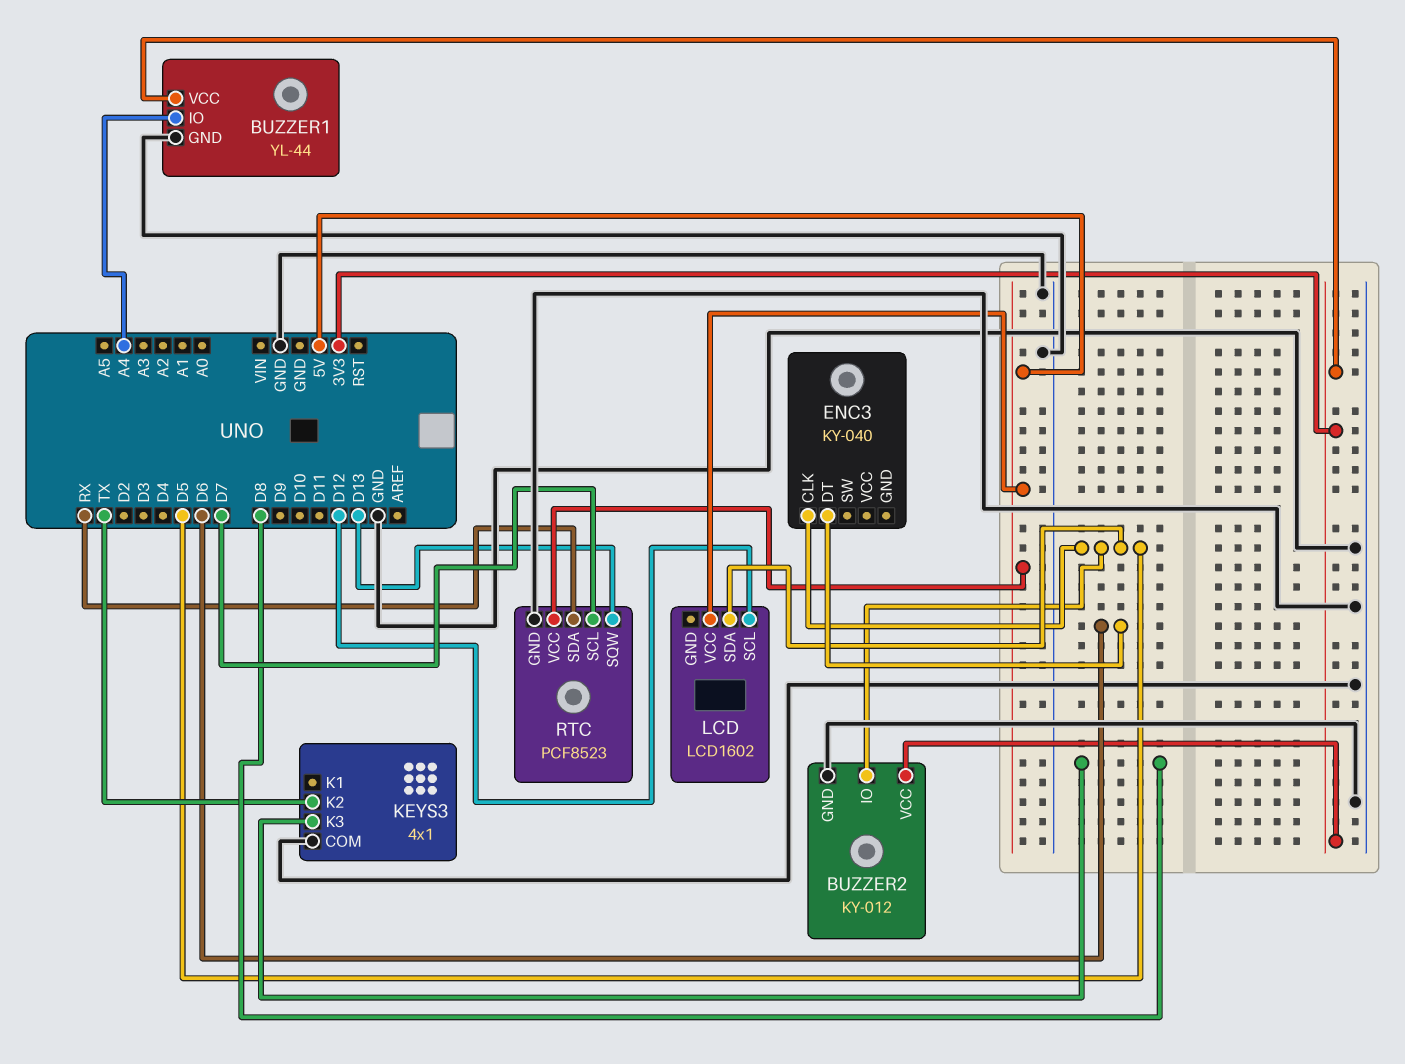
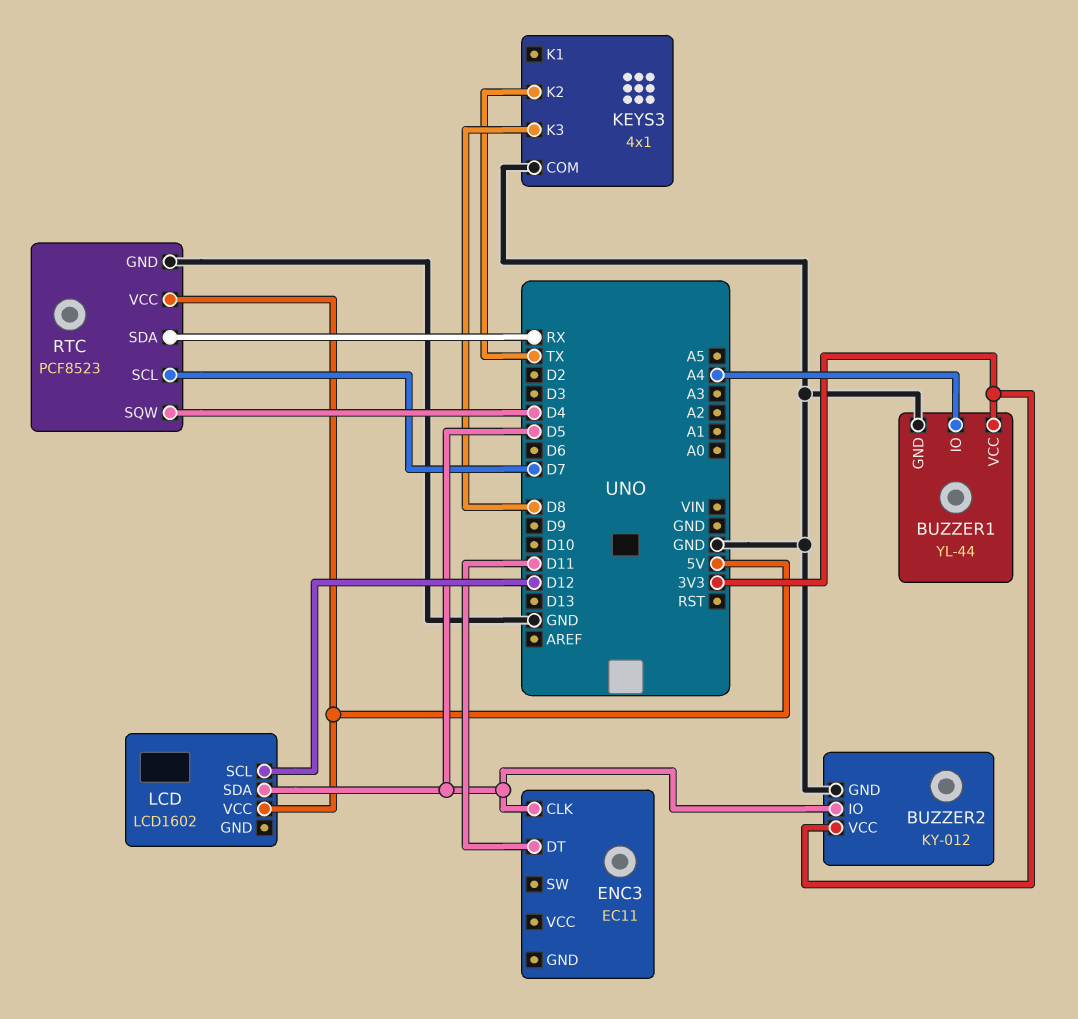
ENC3: KY-040 -> EC11
ENC3 pin DT: D6 -> D11
RTC pin SQW: D13 -> D4

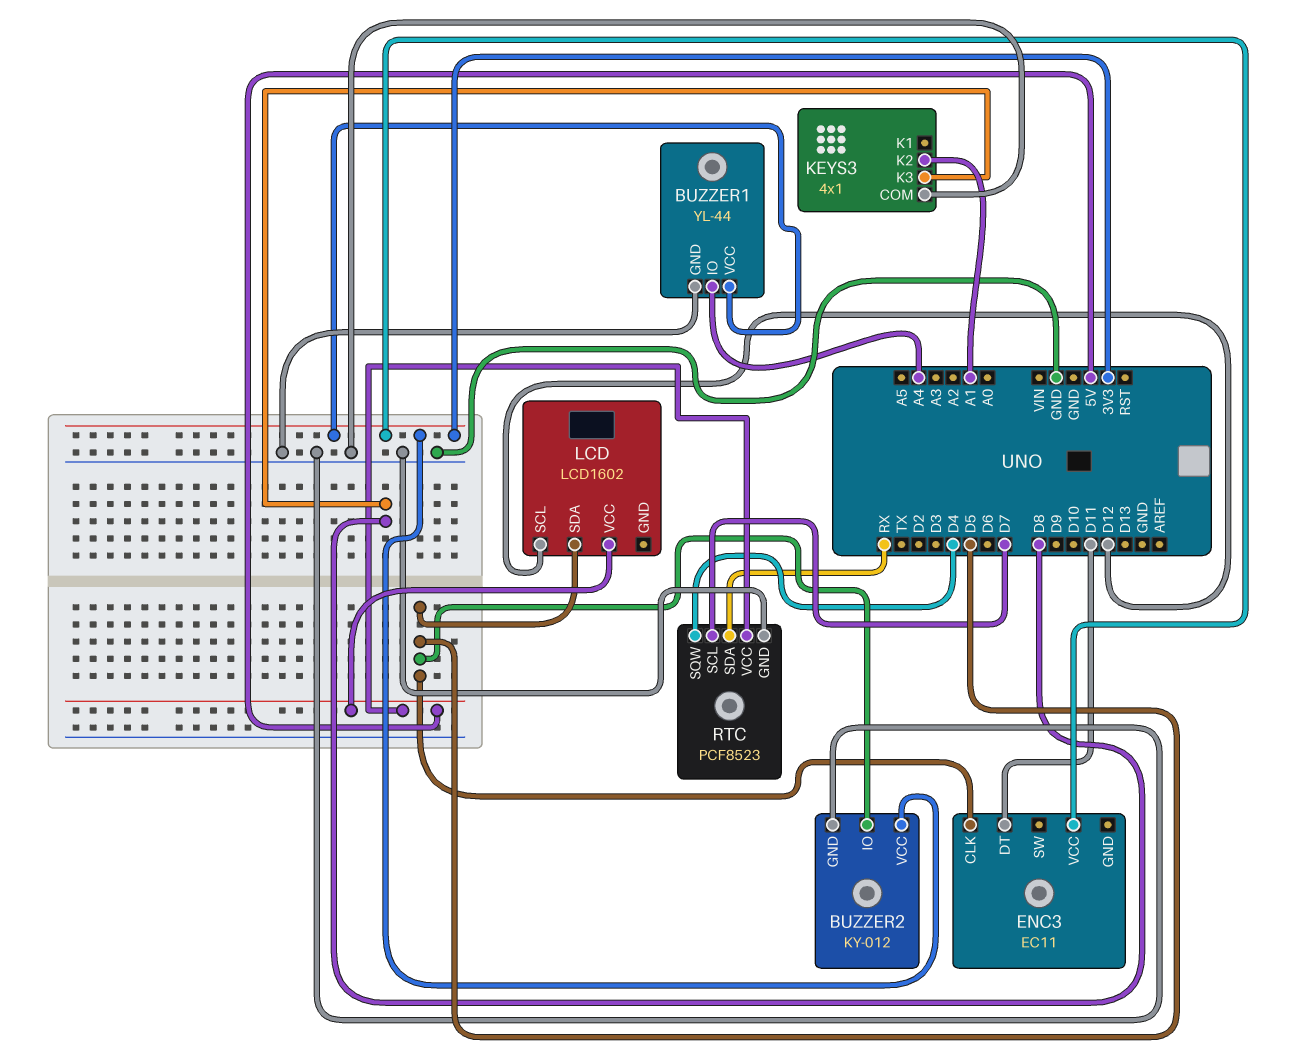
ENC3 pin VCC: none -> 3V3
KEYS3 pin K2: TX -> A1

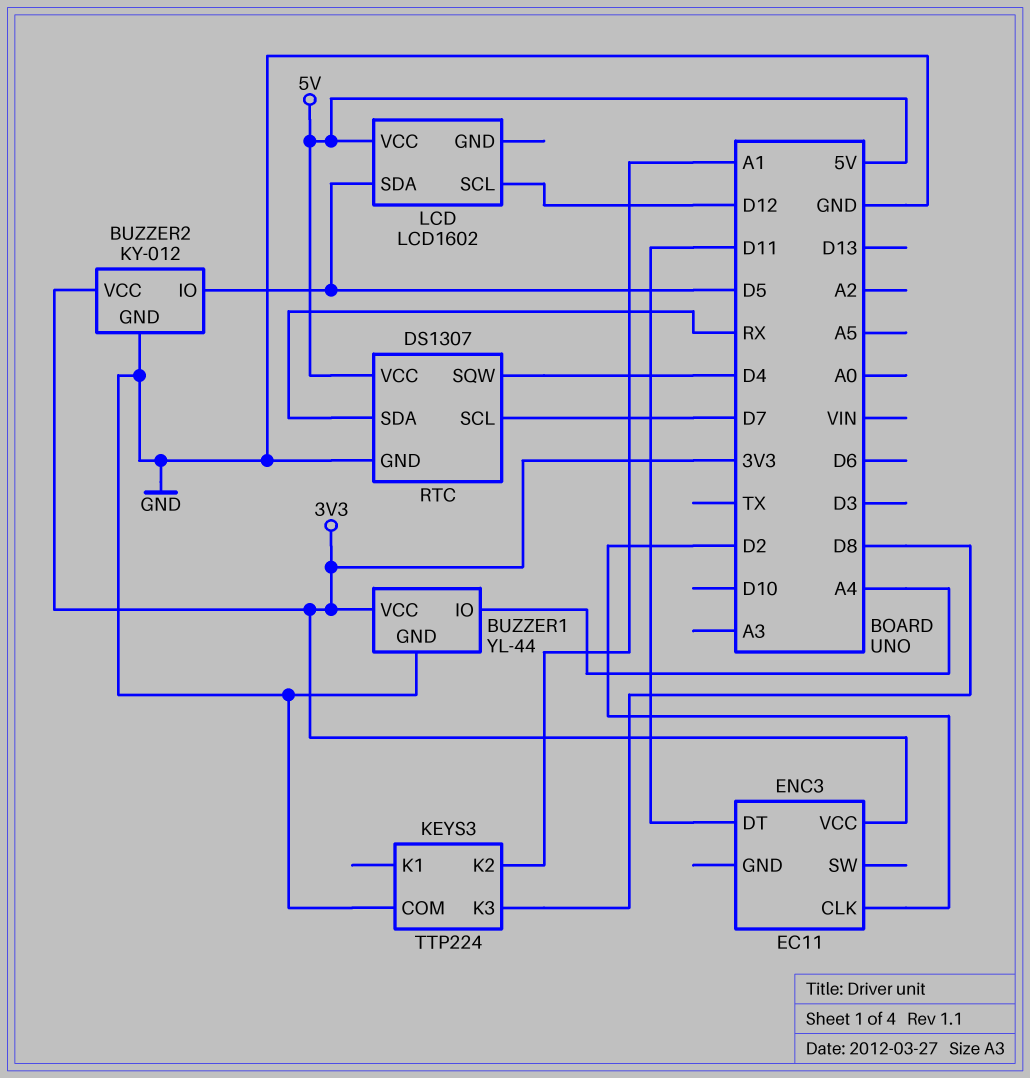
ENC3 pin CLK: D5 -> D2
KEYS3: 4x1 -> TTP224
RTC: PCF8523 -> DS1307

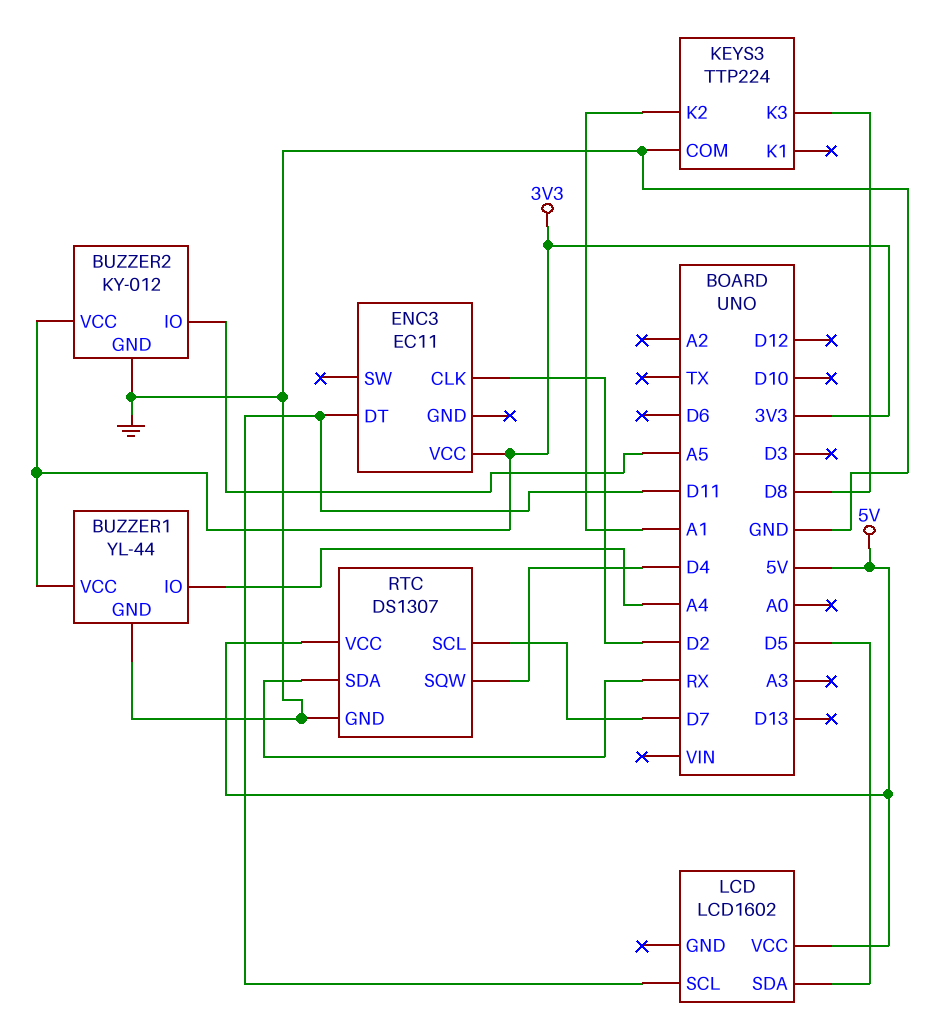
BUZZER2 pin IO: D5 -> A5
LCD pin SCL: D12 -> D11

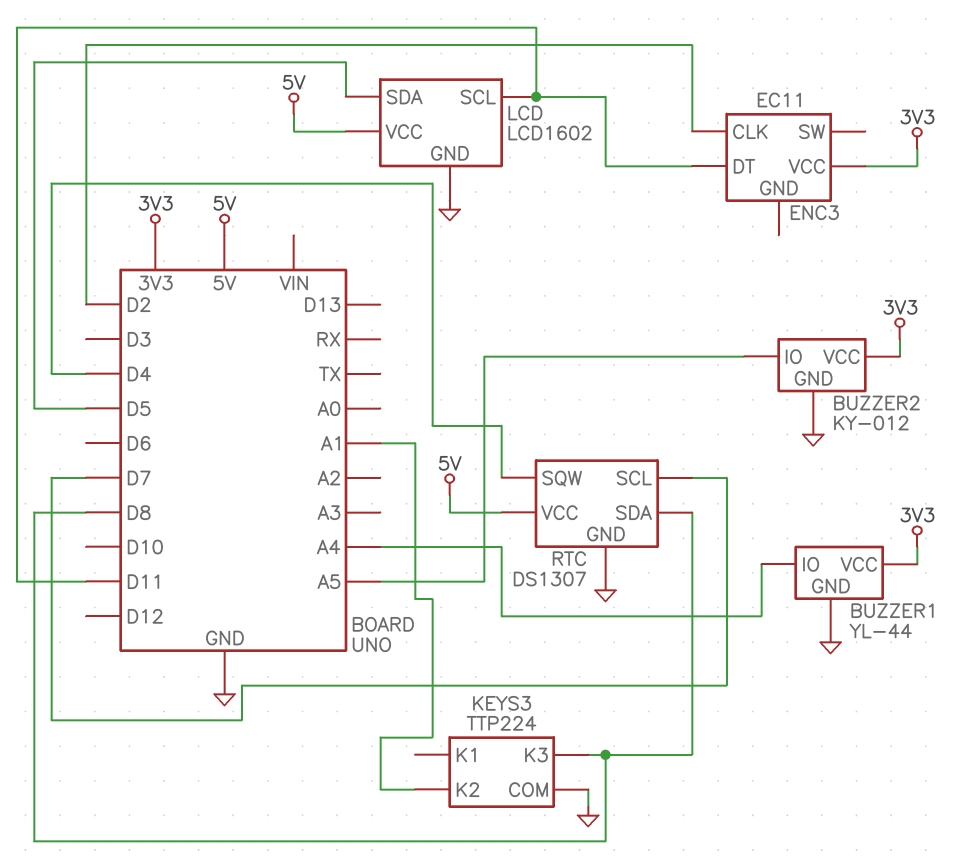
LCD pin GND: none -> GND
RTC pin SDA: RX -> D8

